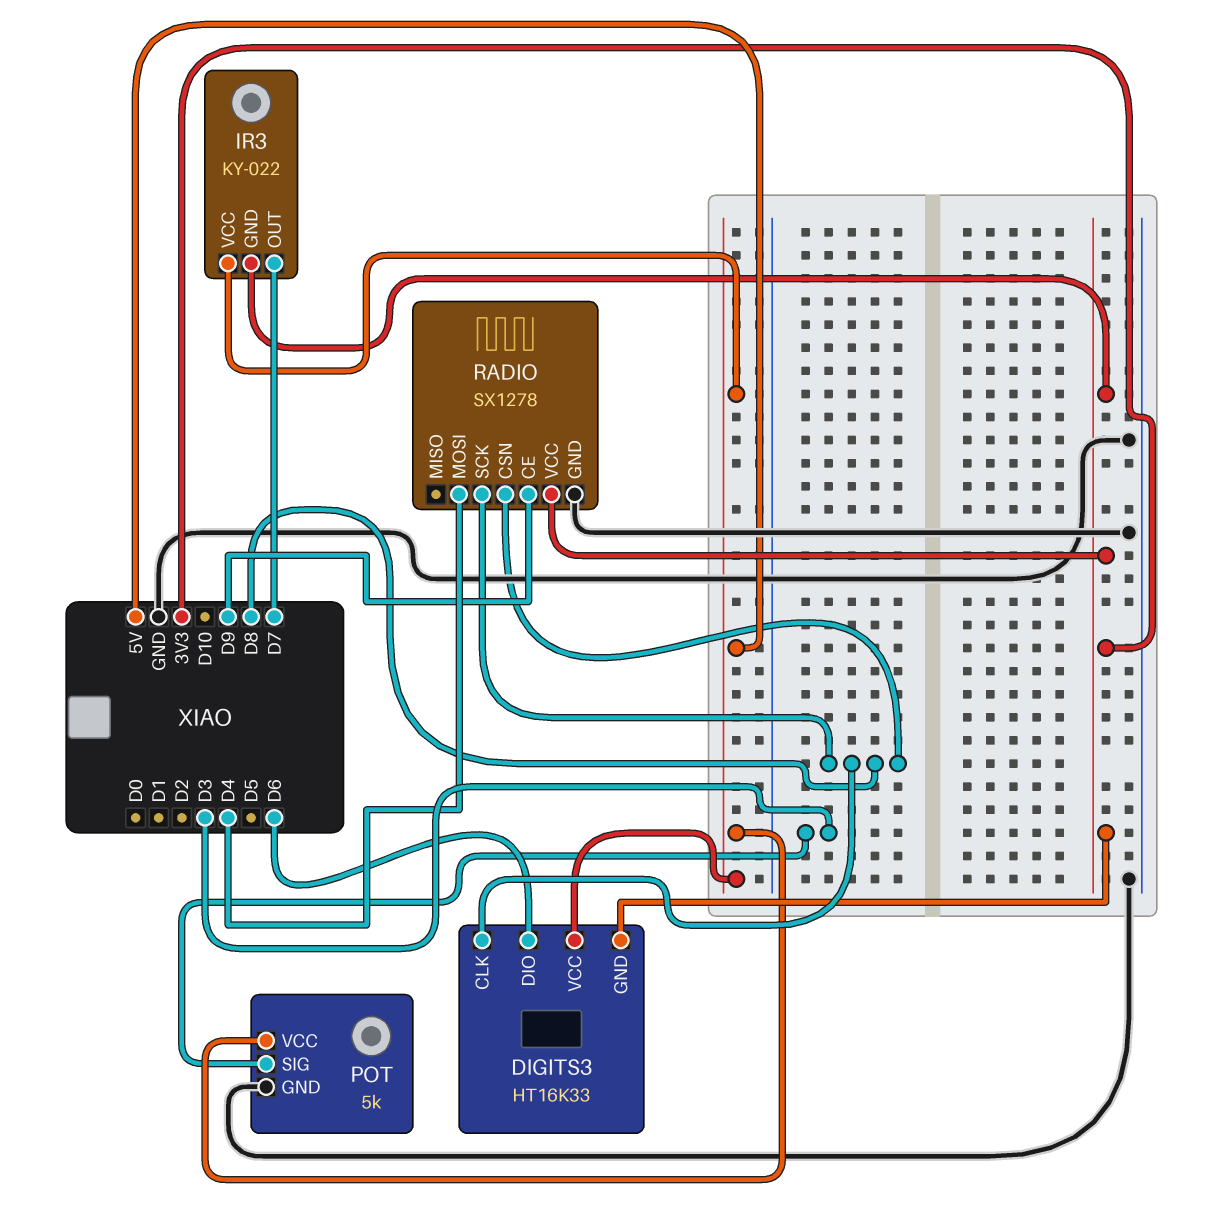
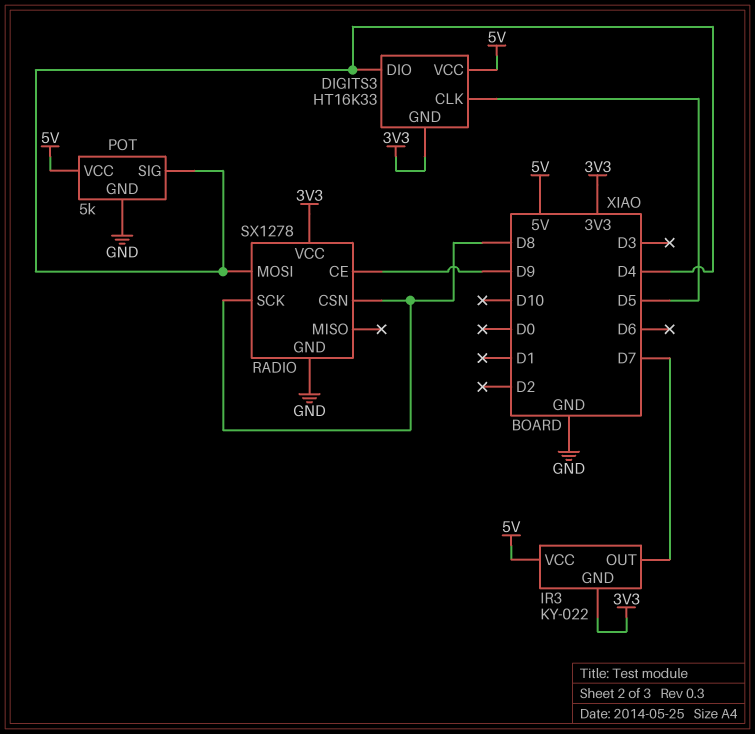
DIGITS3 pin CLK: D8 -> D5
DIGITS3 pin DIO: D6 -> D4
POT pin SIG: D3 -> D4

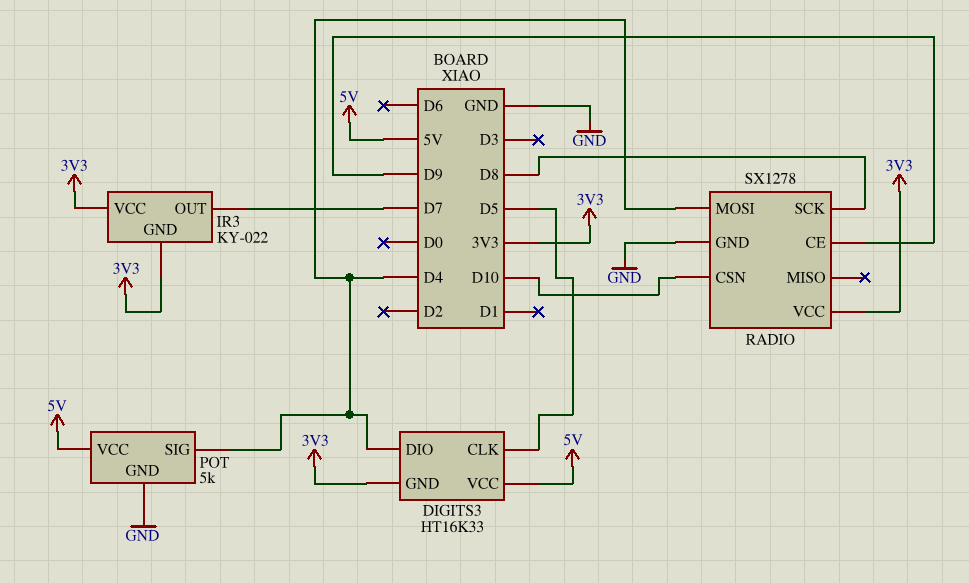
IR3 pin VCC: 5V -> 3V3
RADIO pin CSN: D8 -> D10

